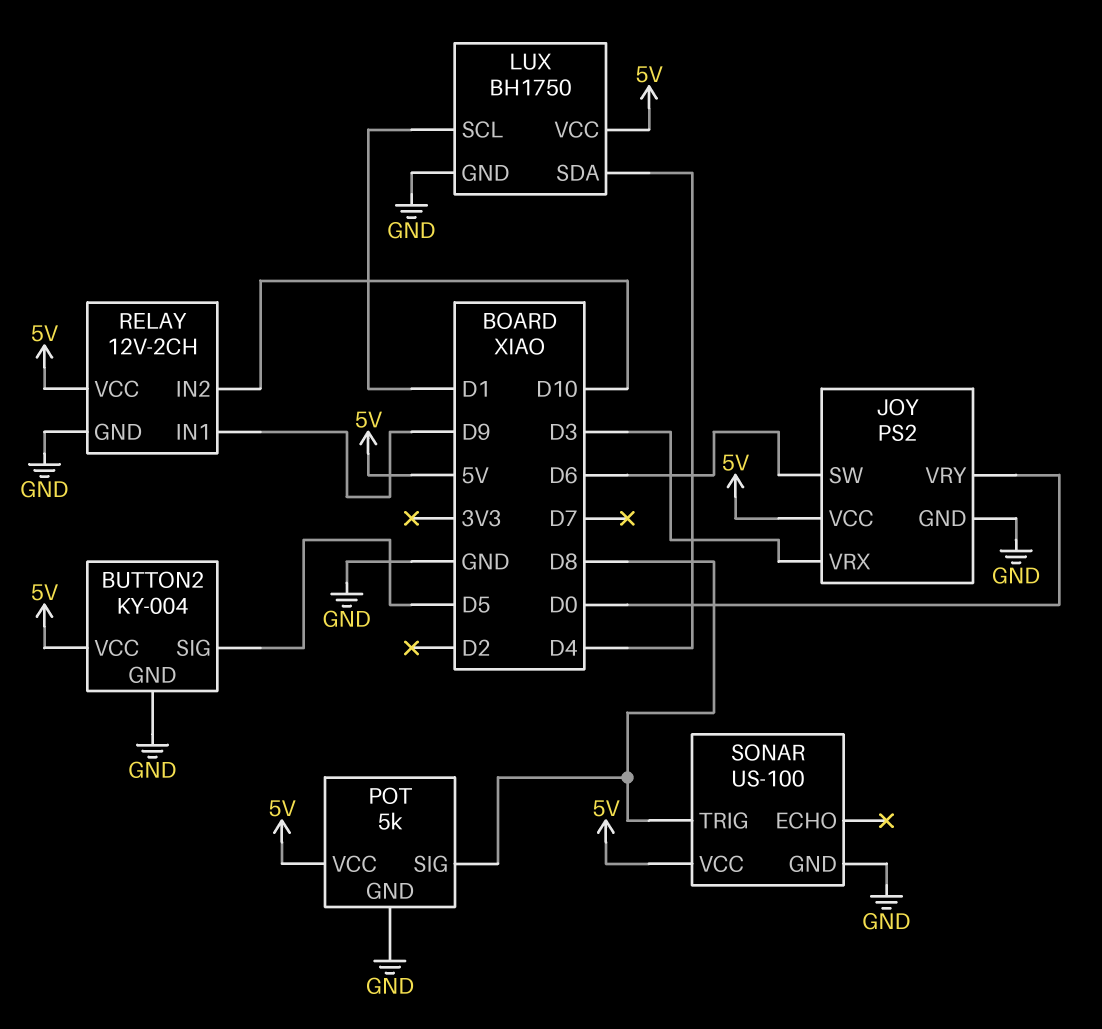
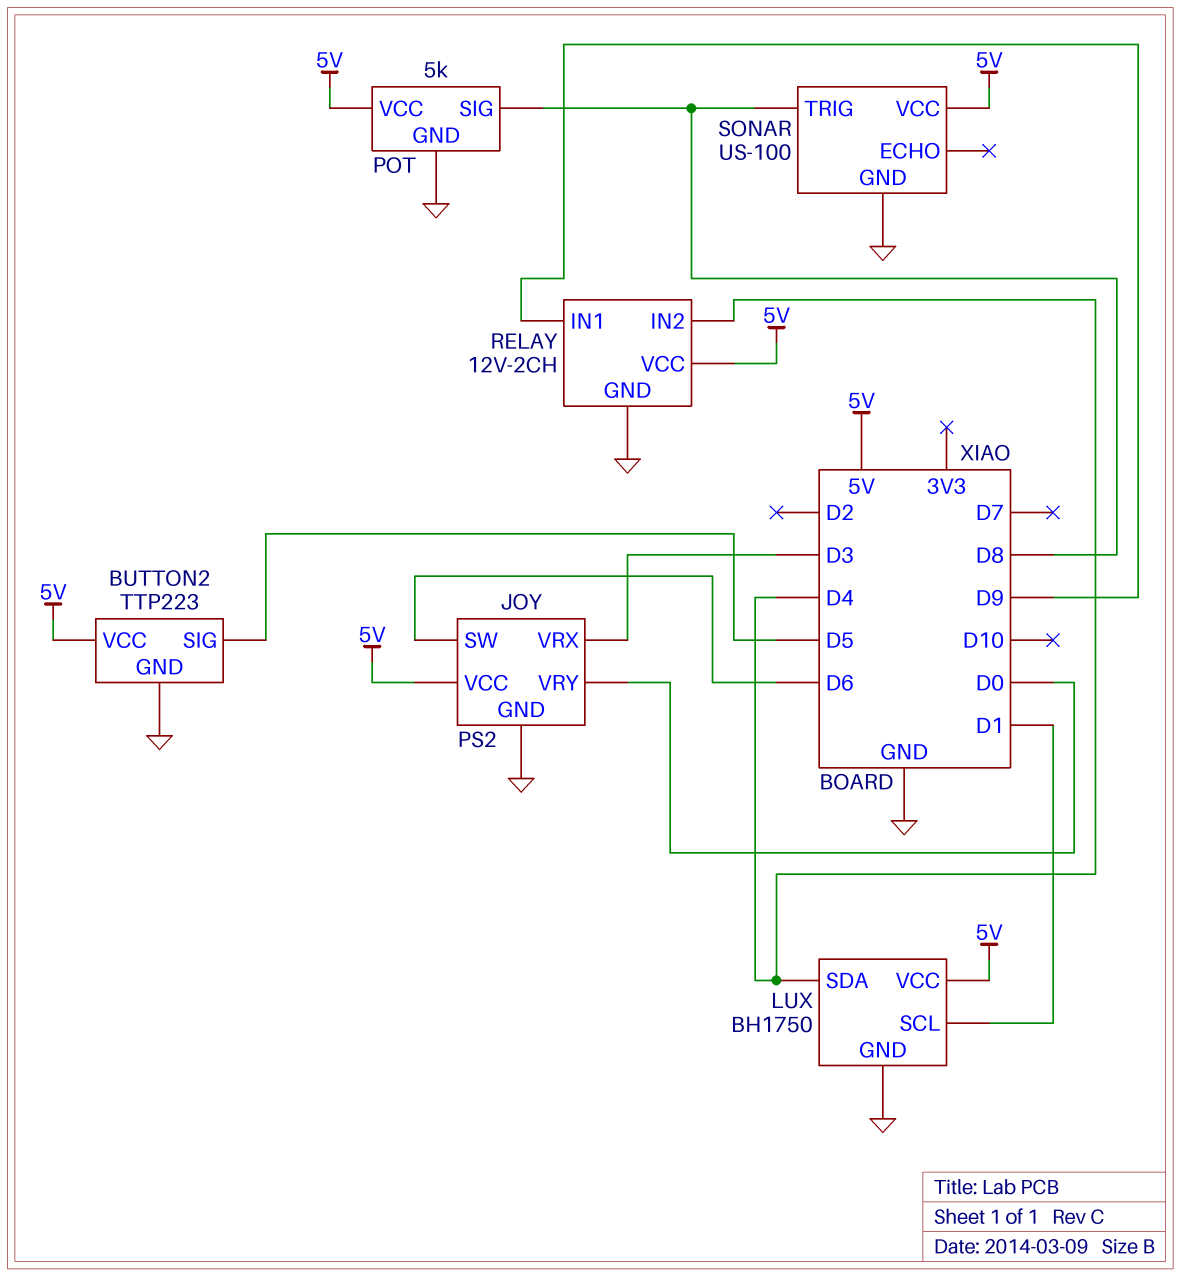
BUTTON2: KY-004 -> TTP223
RELAY pin IN2: D10 -> D4

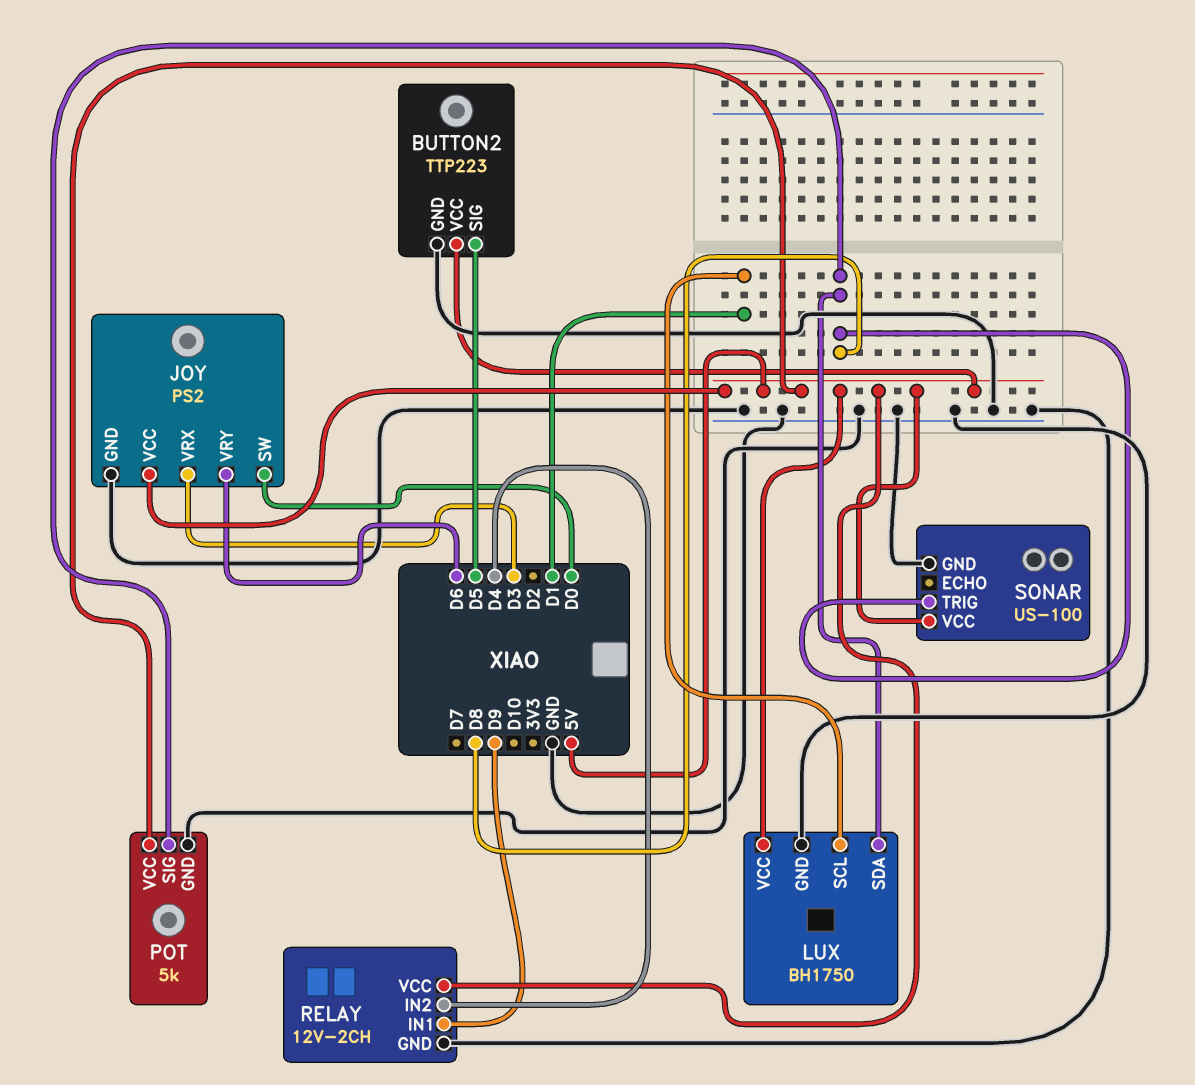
JOY pin SW: D6 -> D0
JOY pin VRY: D0 -> D6
LUX pin SDA: D4 -> D8

